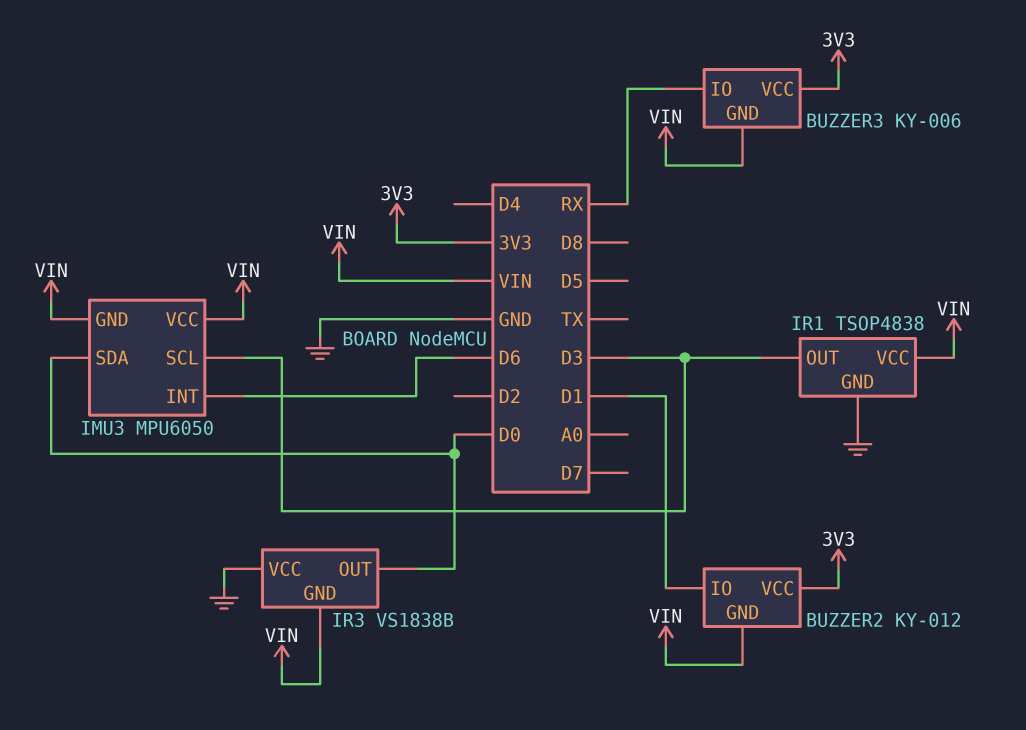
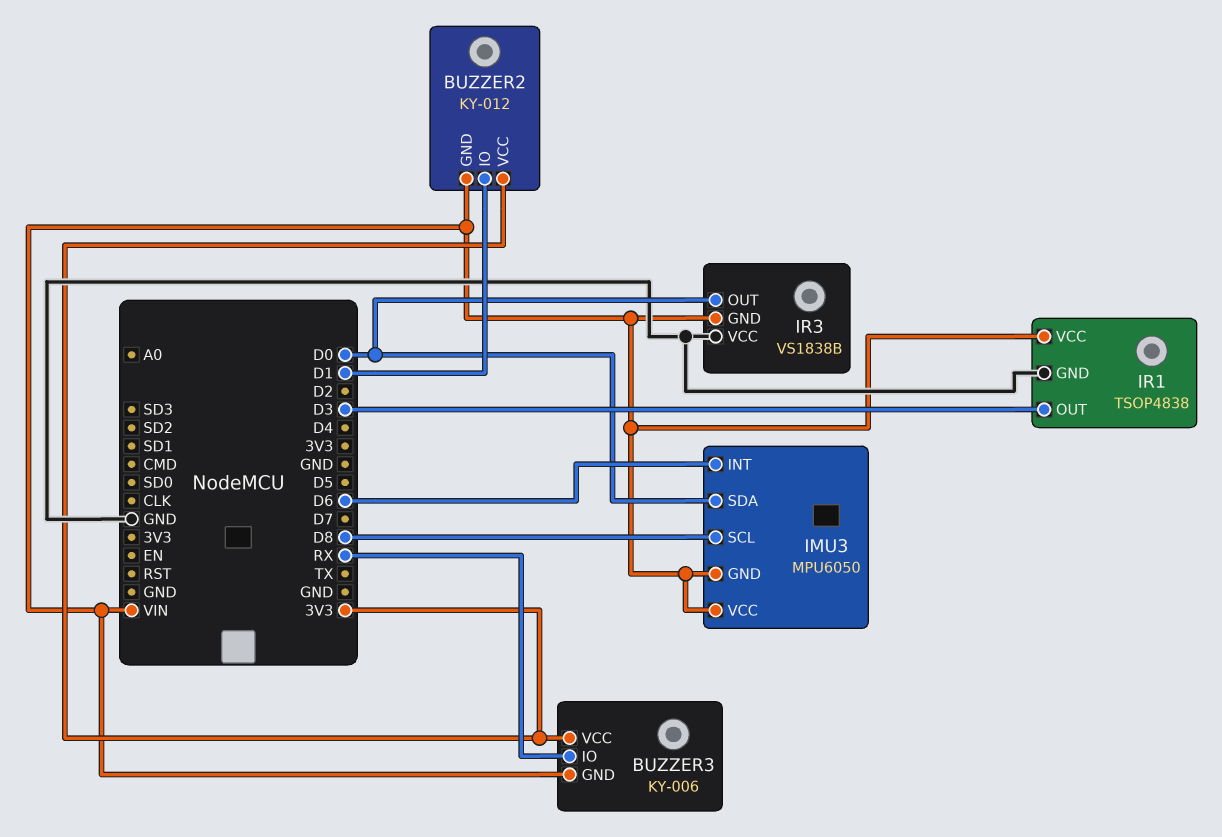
IMU3 pin SCL: D3 -> D8

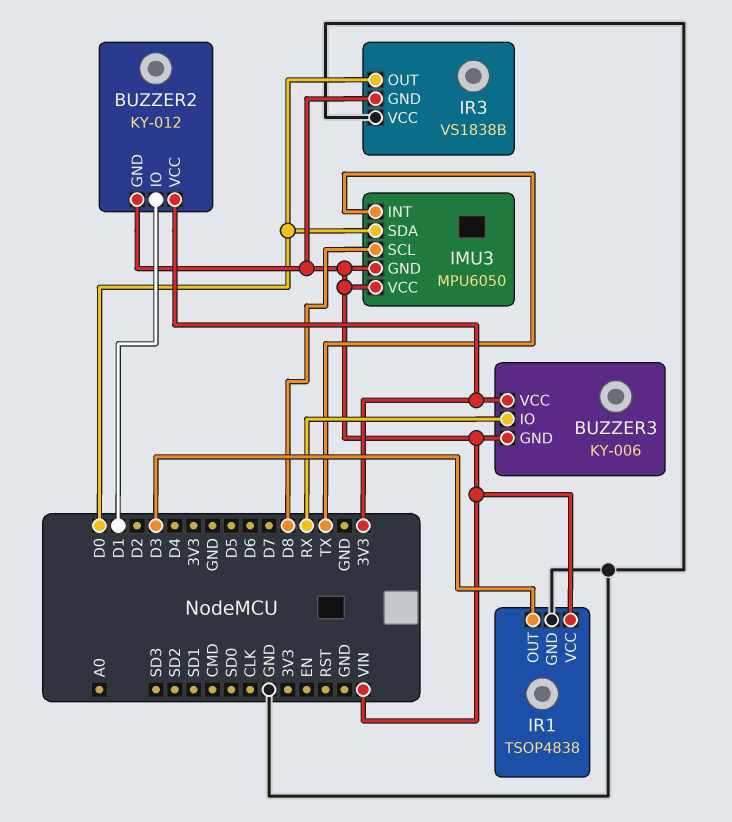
IMU3 pin INT: D6 -> TX

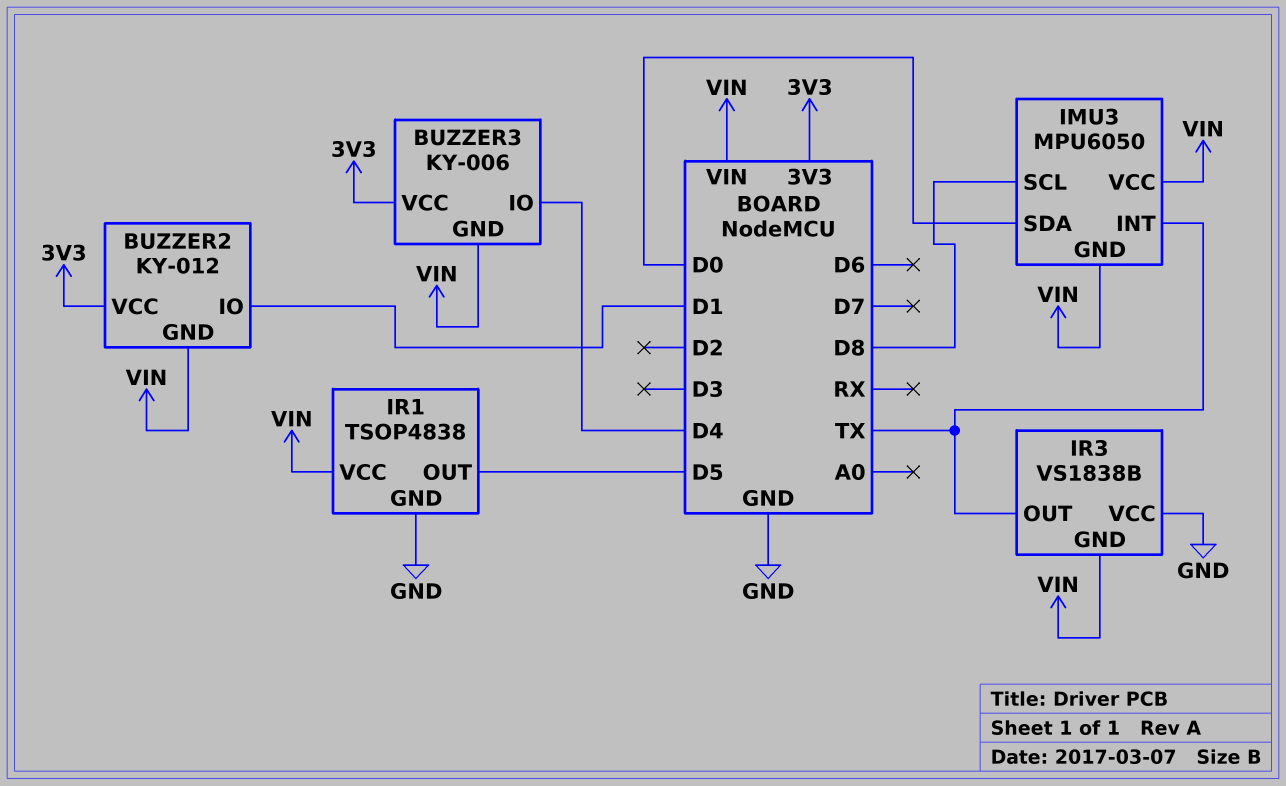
BUZZER3 pin IO: RX -> D4
IR1 pin OUT: D3 -> D5
IR3 pin OUT: D0 -> TX

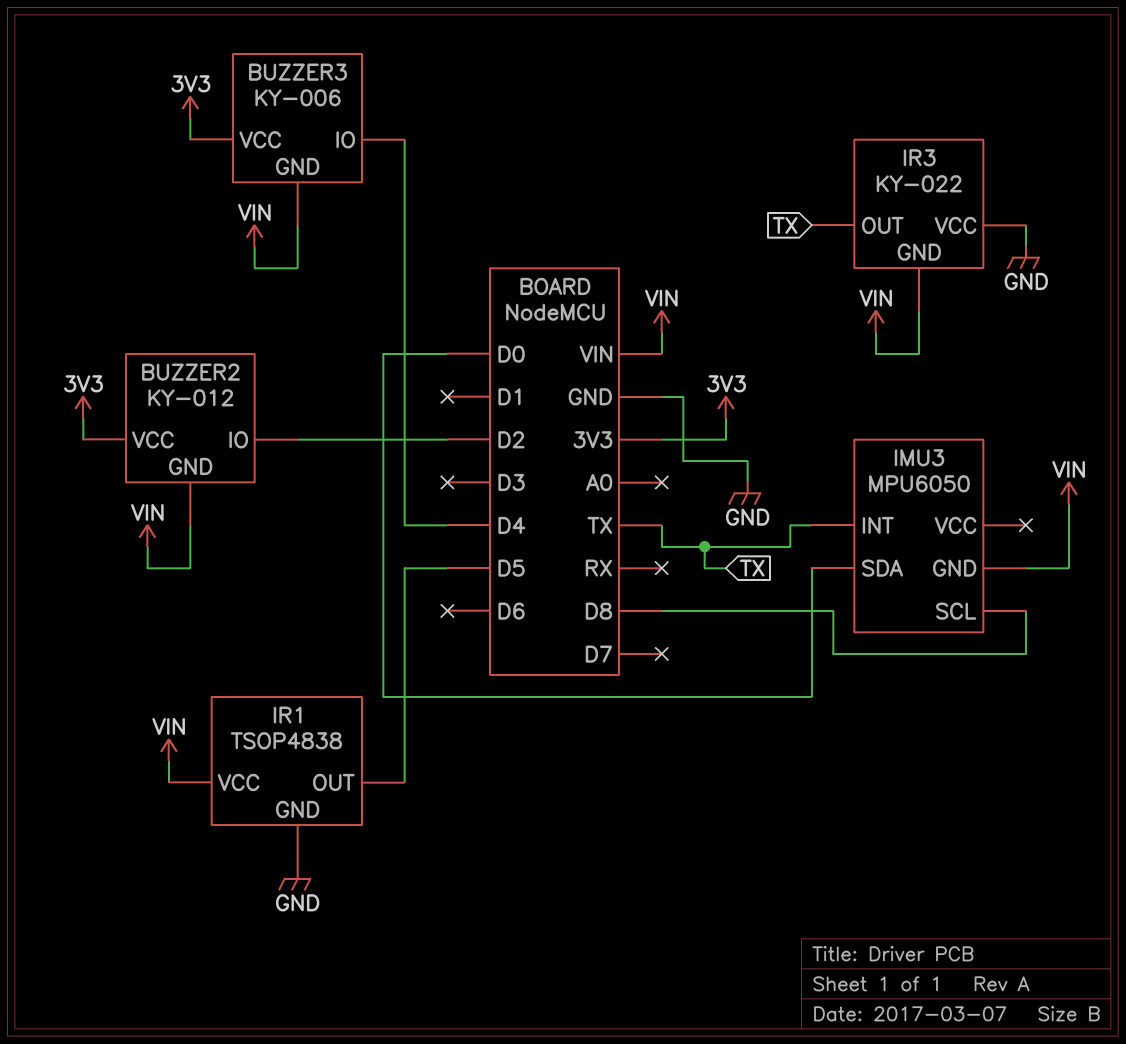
BUZZER2 pin IO: D1 -> D2
IMU3 pin VCC: VIN -> none
IR3: VS1838B -> KY-022

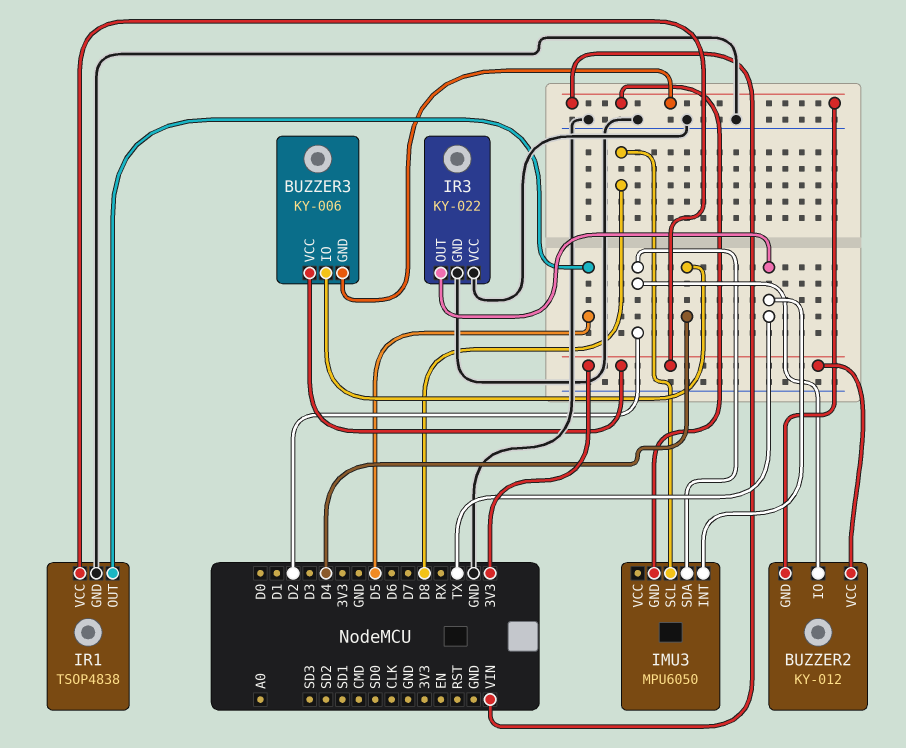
IMU3 pin SDA: D0 -> D2
IR1 pin VCC: VIN -> 3V3
IR3 pin GND: VIN -> GND

